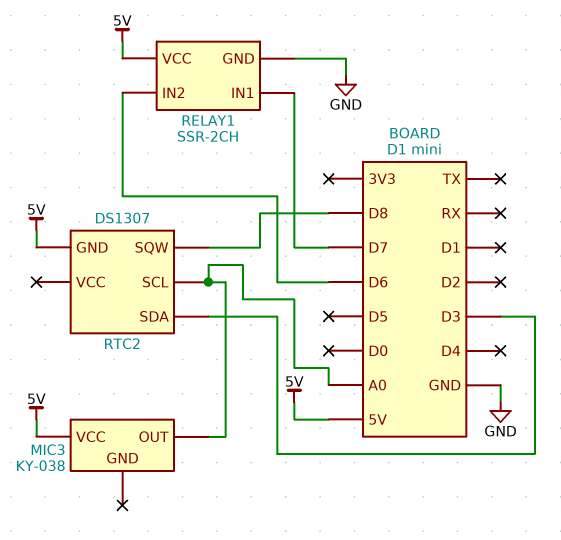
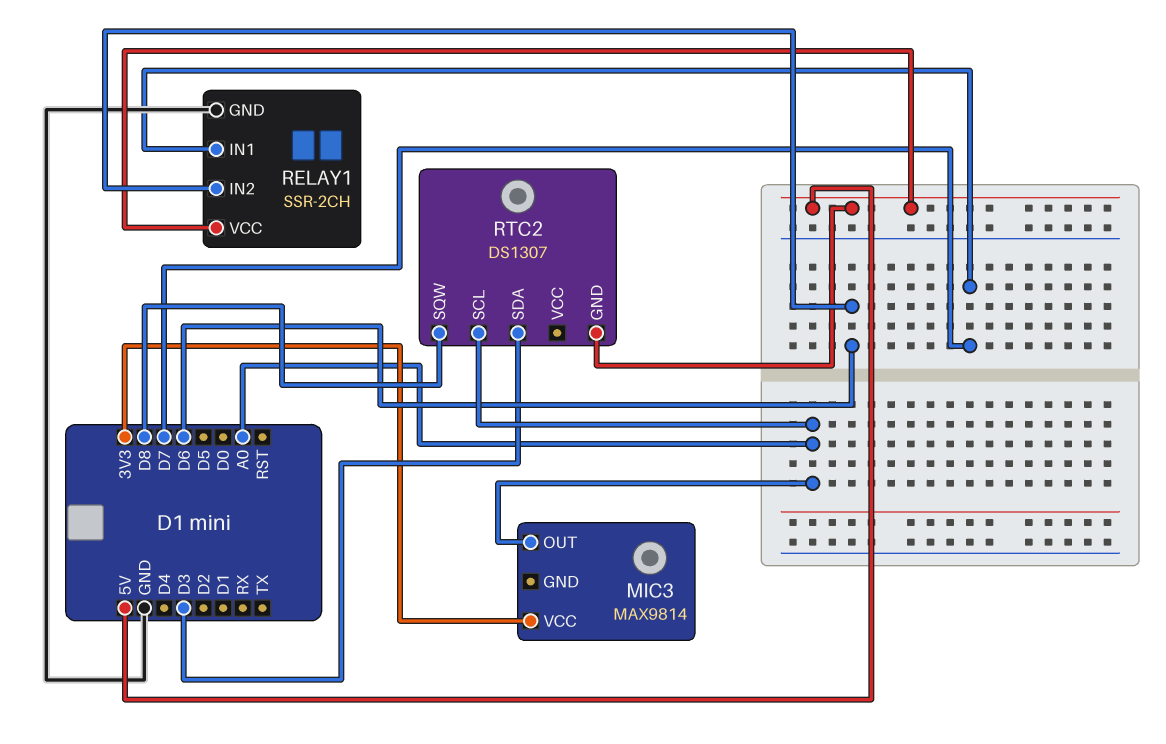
MIC3: KY-038 -> MAX9814
MIC3 pin VCC: 5V -> 3V3

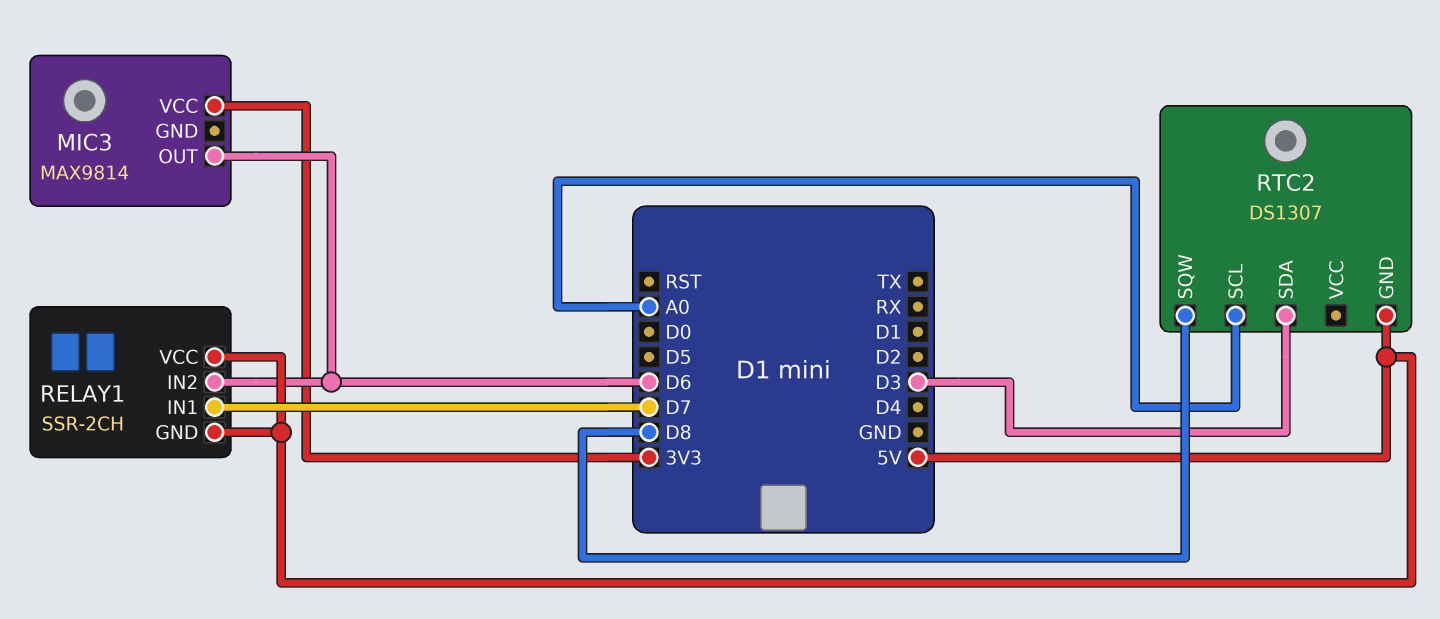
MIC3 pin OUT: A0 -> D6
RELAY1 pin GND: GND -> 5V

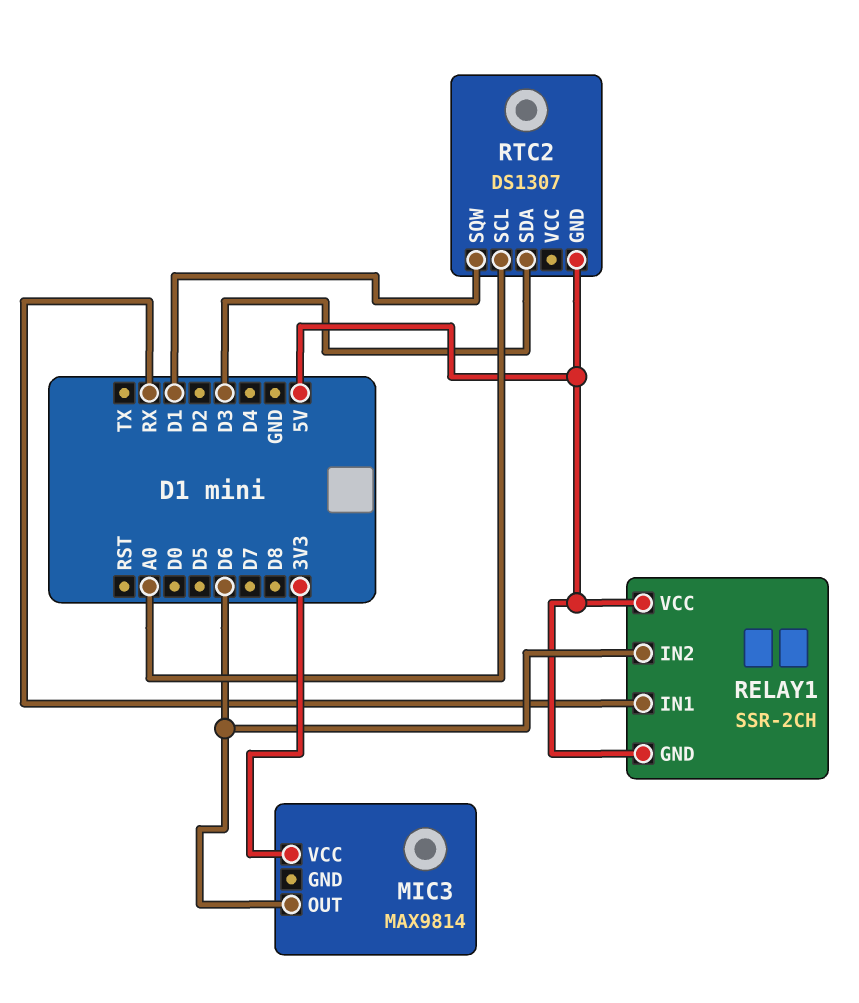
RELAY1 pin IN1: D7 -> RX
RTC2 pin SQW: D8 -> D1

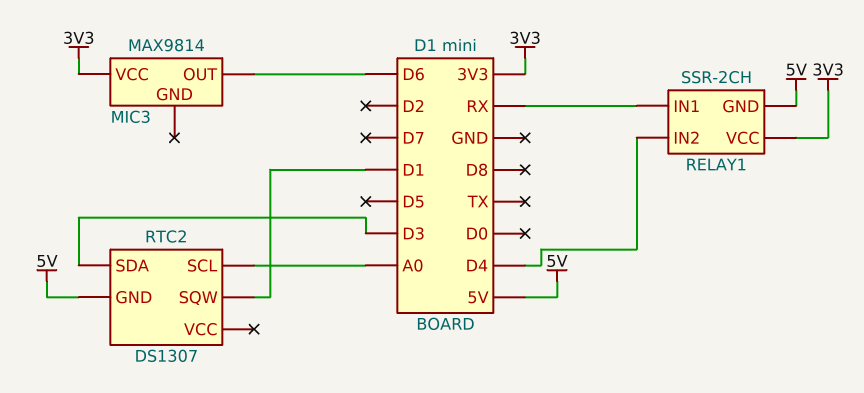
RELAY1 pin IN2: D6 -> D4
RELAY1 pin VCC: 5V -> 3V3

